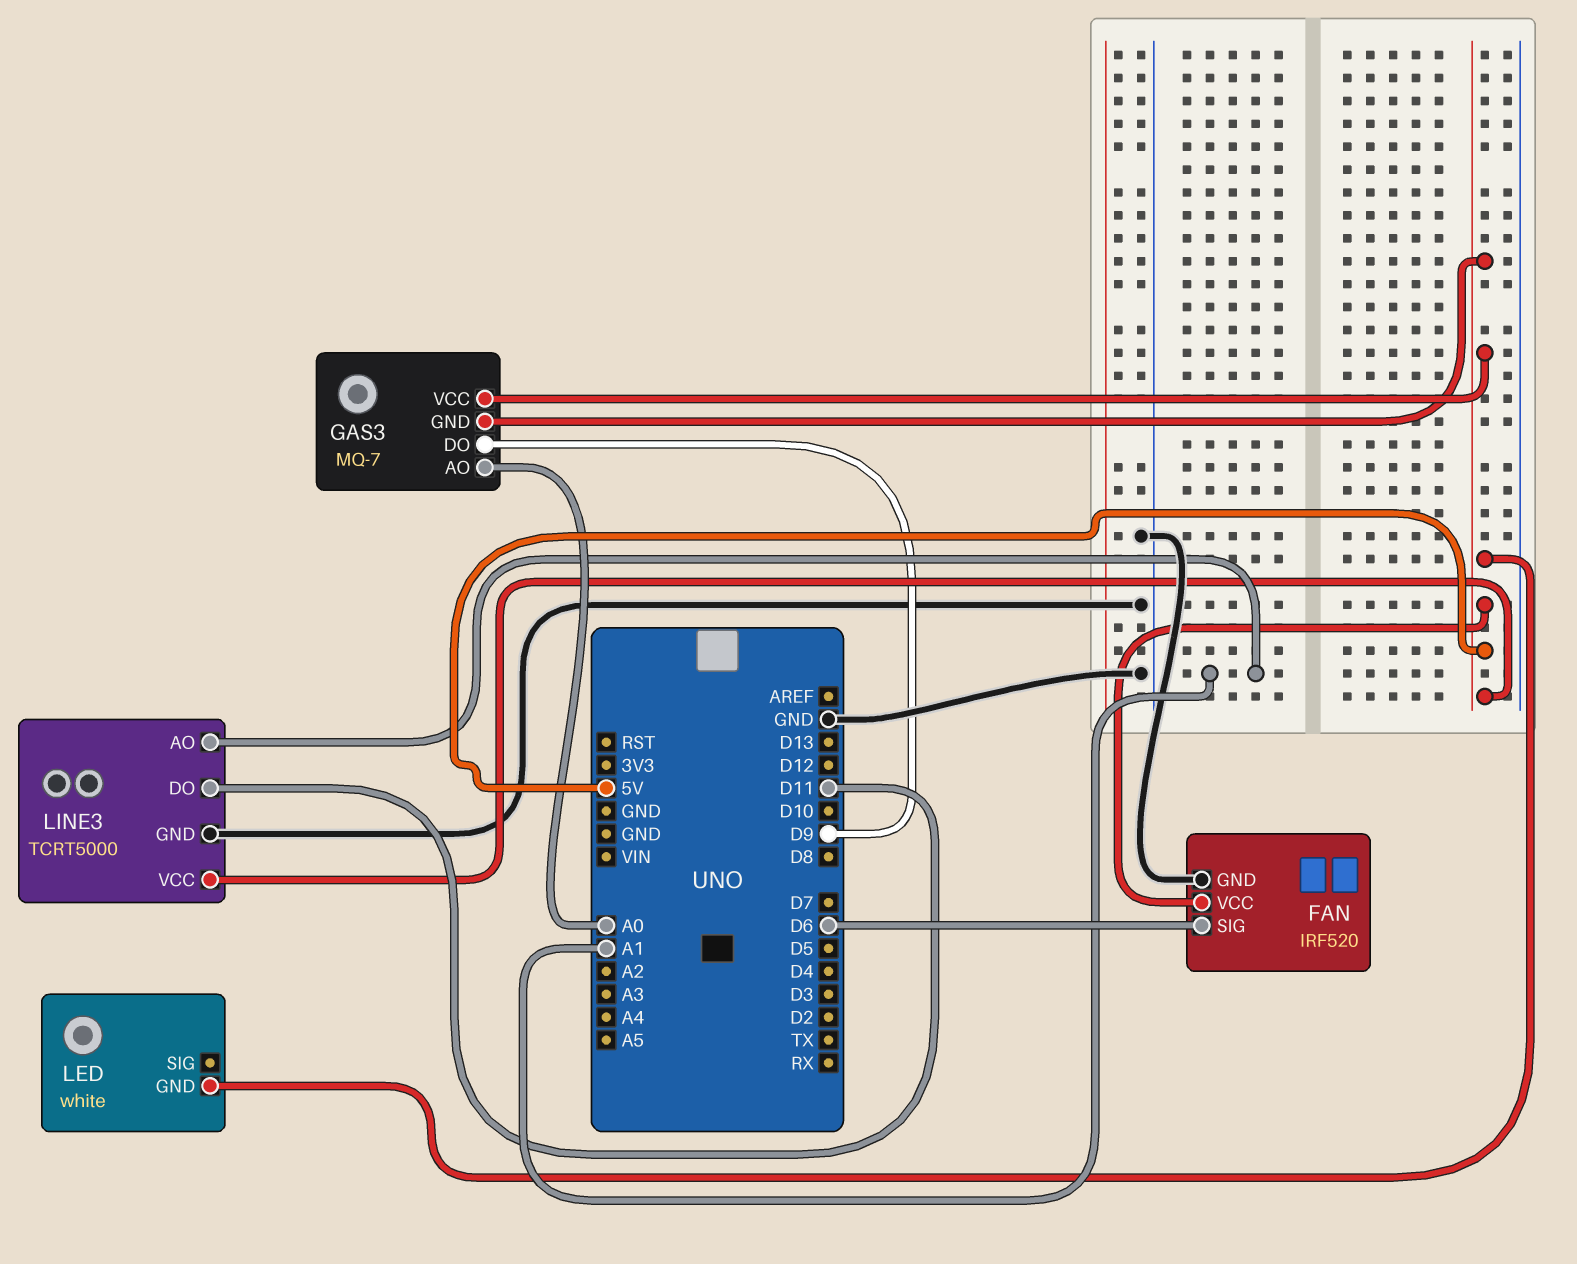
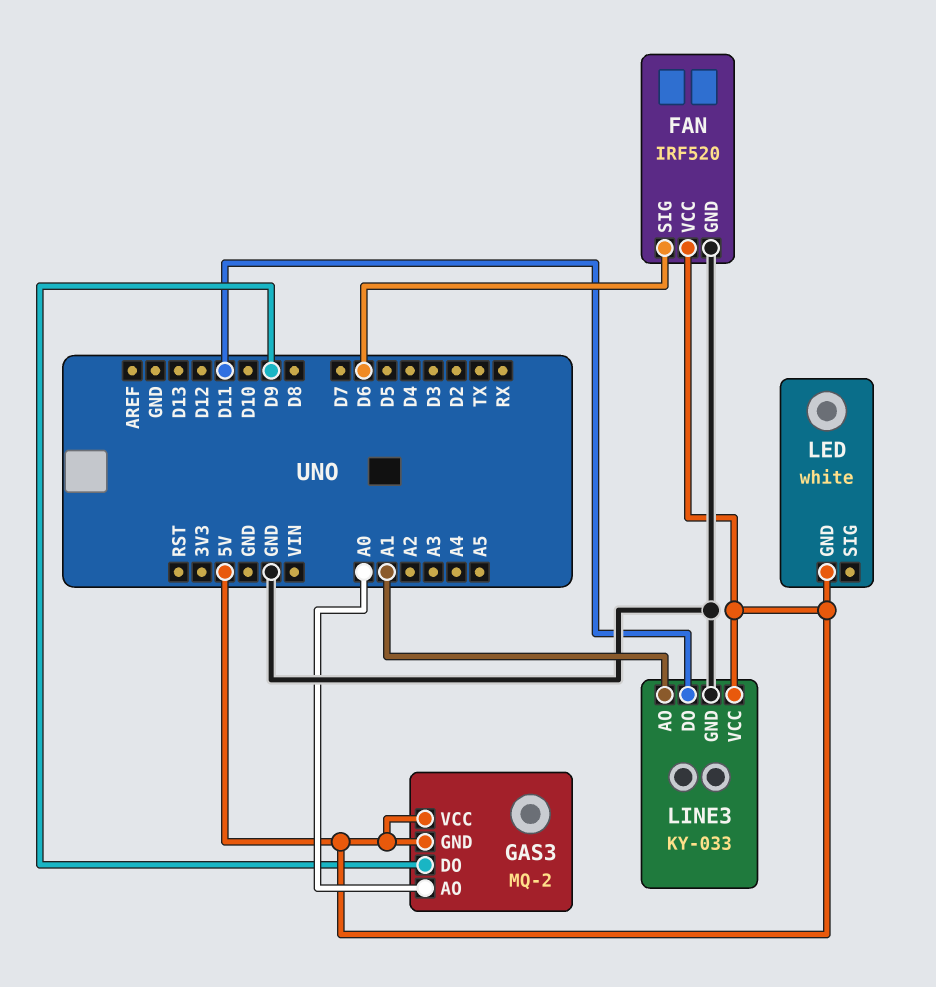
GAS3: MQ-7 -> MQ-2
LINE3: TCRT5000 -> KY-033

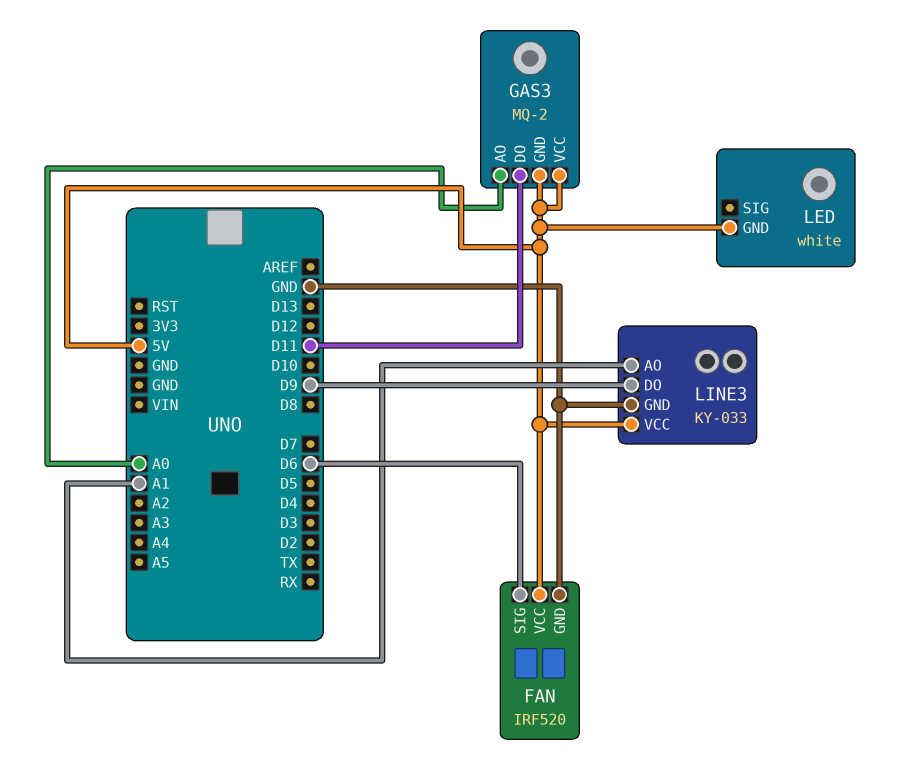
GAS3 pin DO: D9 -> D11
LINE3 pin DO: D11 -> D9

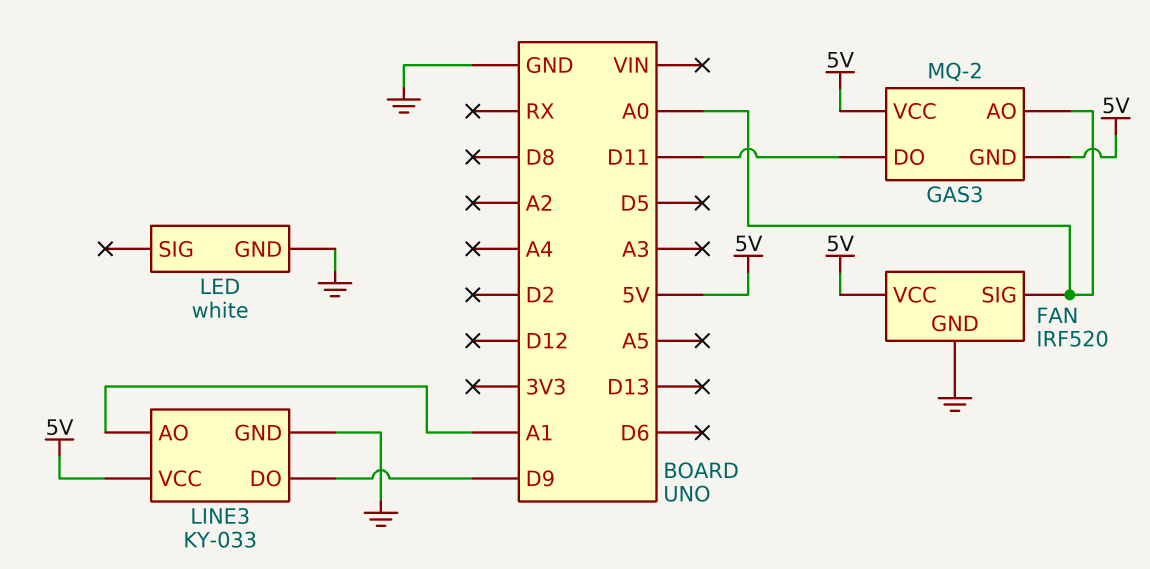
FAN pin SIG: D6 -> A0
LED pin GND: 5V -> GND

